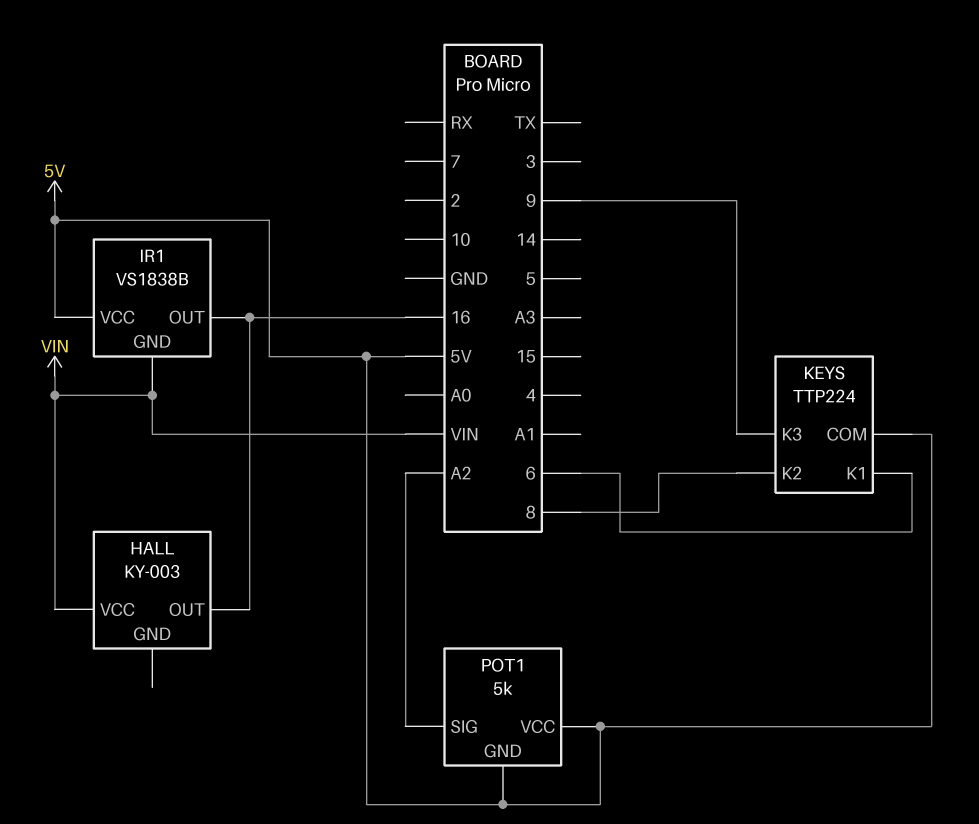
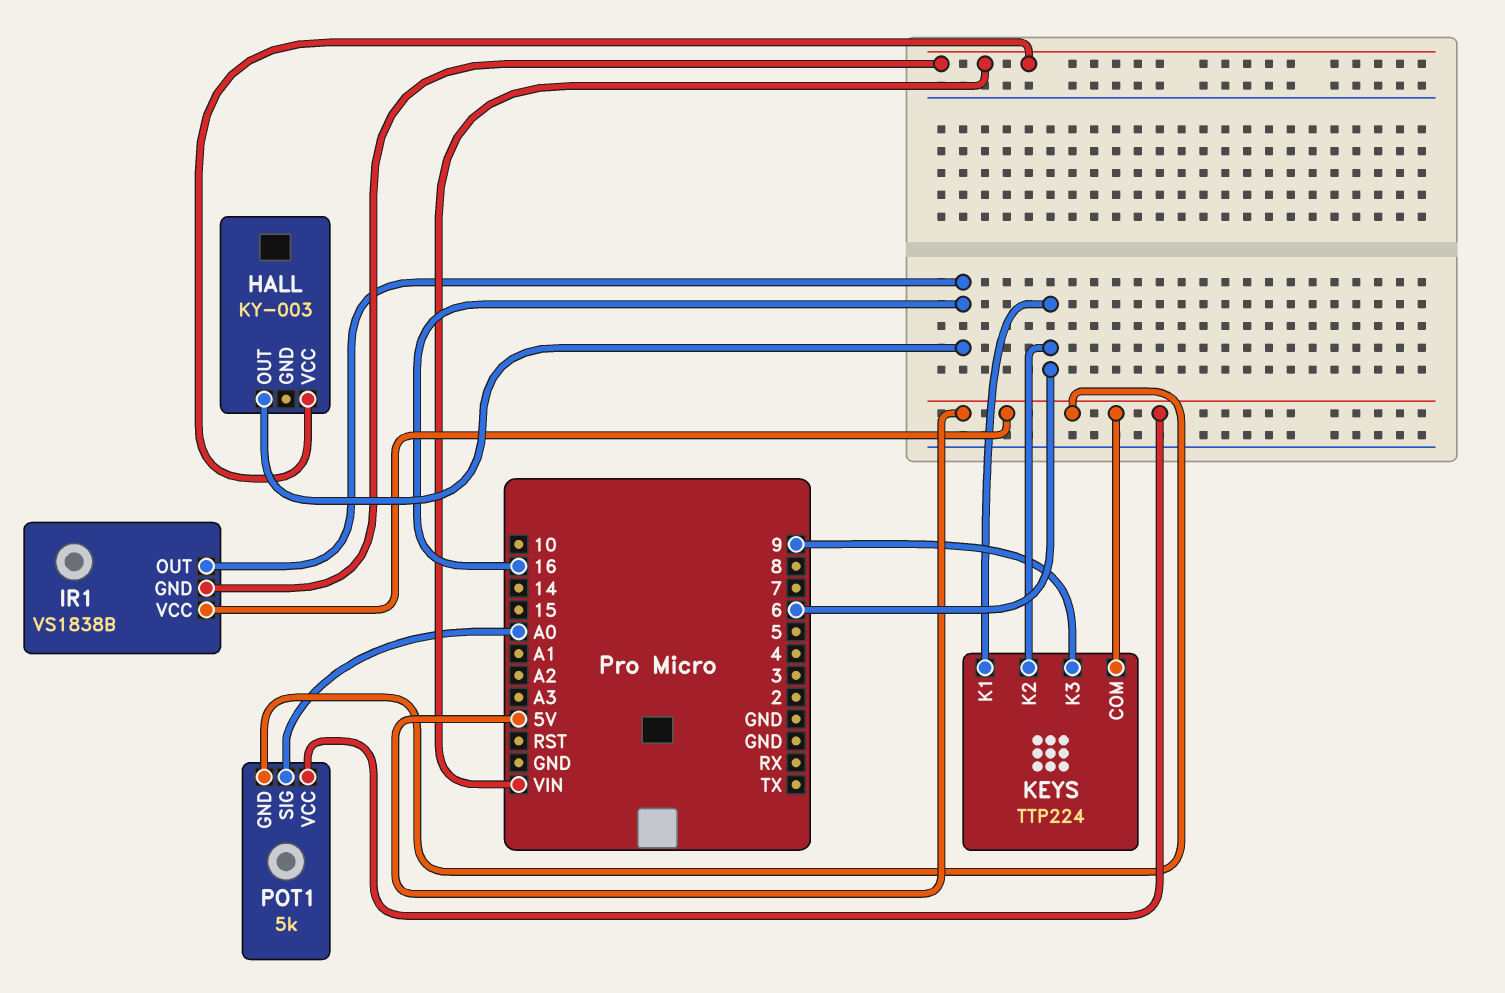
KEYS pin K2: 8 -> 6
POT1 pin SIG: A2 -> A0

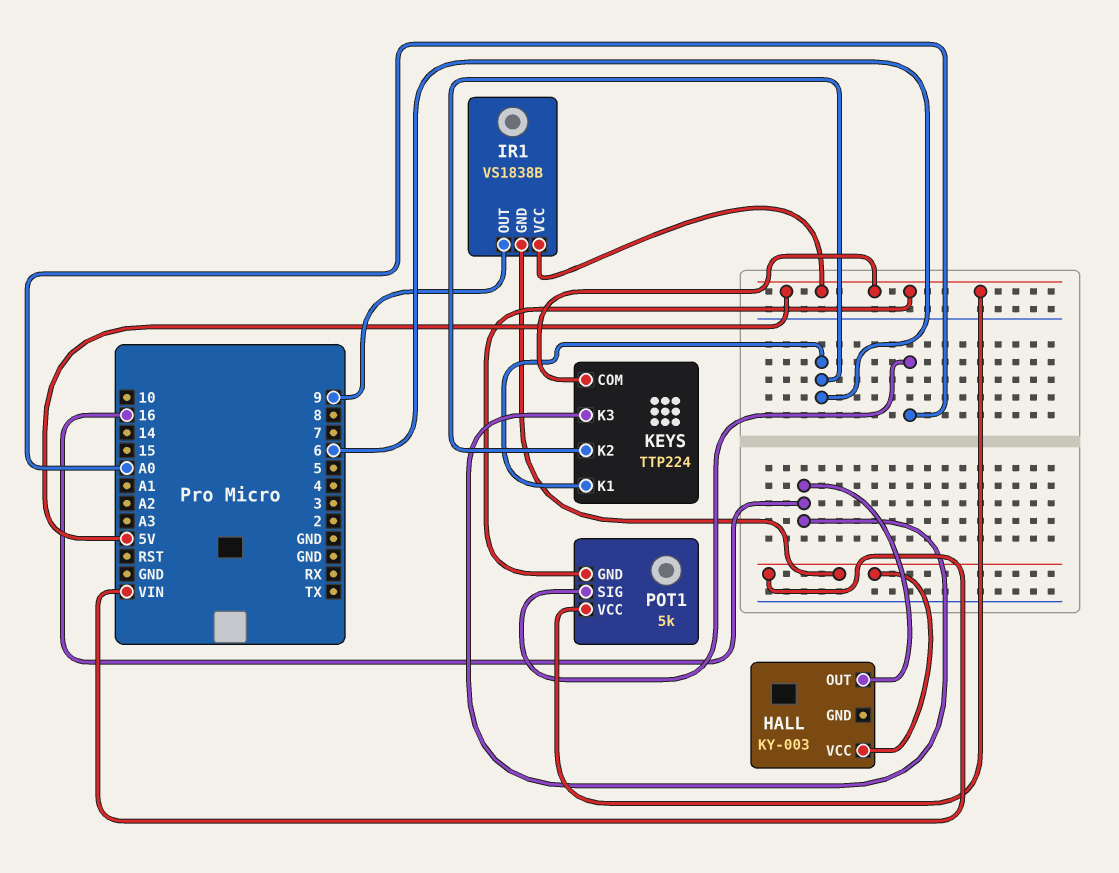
IR1 pin OUT: 16 -> 9
KEYS pin K3: 9 -> 16

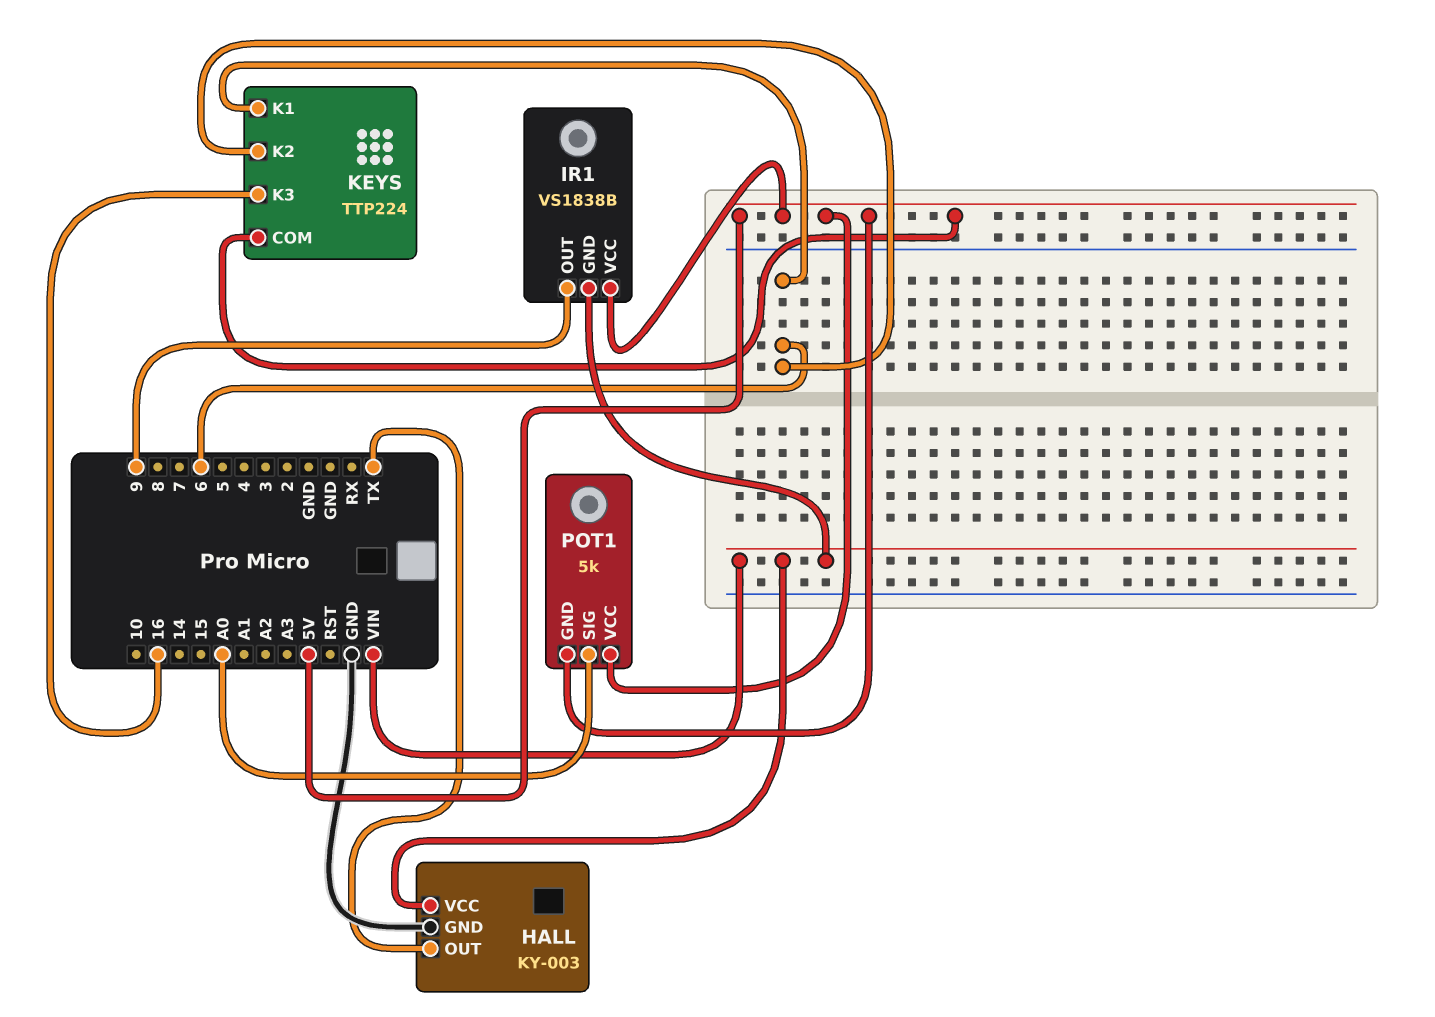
HALL pin GND: none -> GND
HALL pin OUT: 16 -> TX

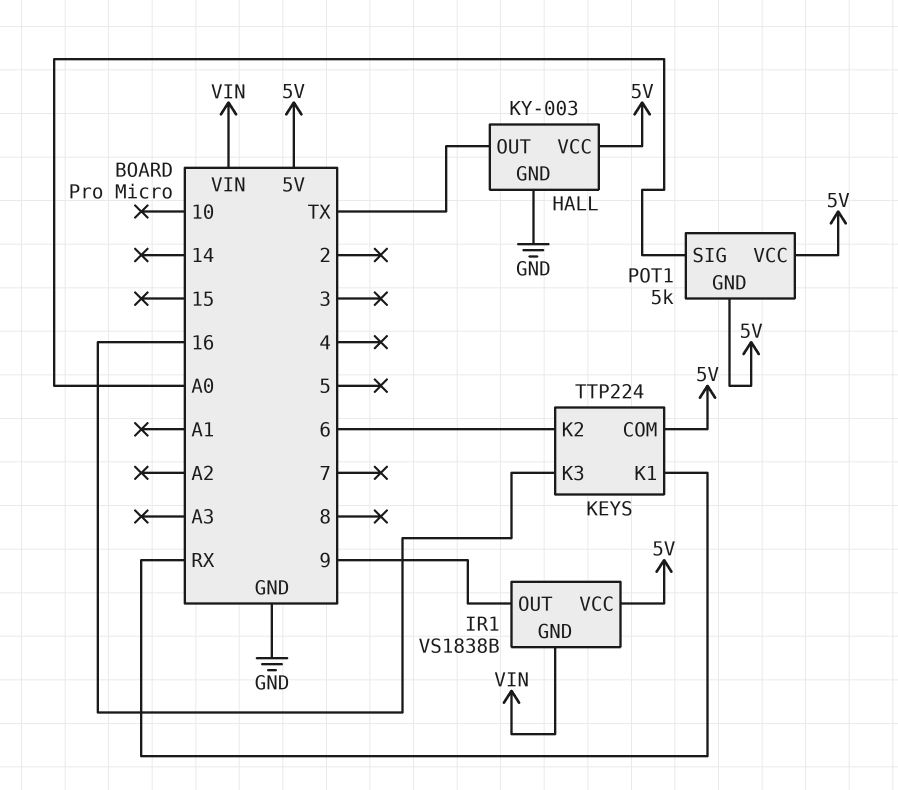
HALL pin VCC: VIN -> 5V
KEYS pin K1: 6 -> RX

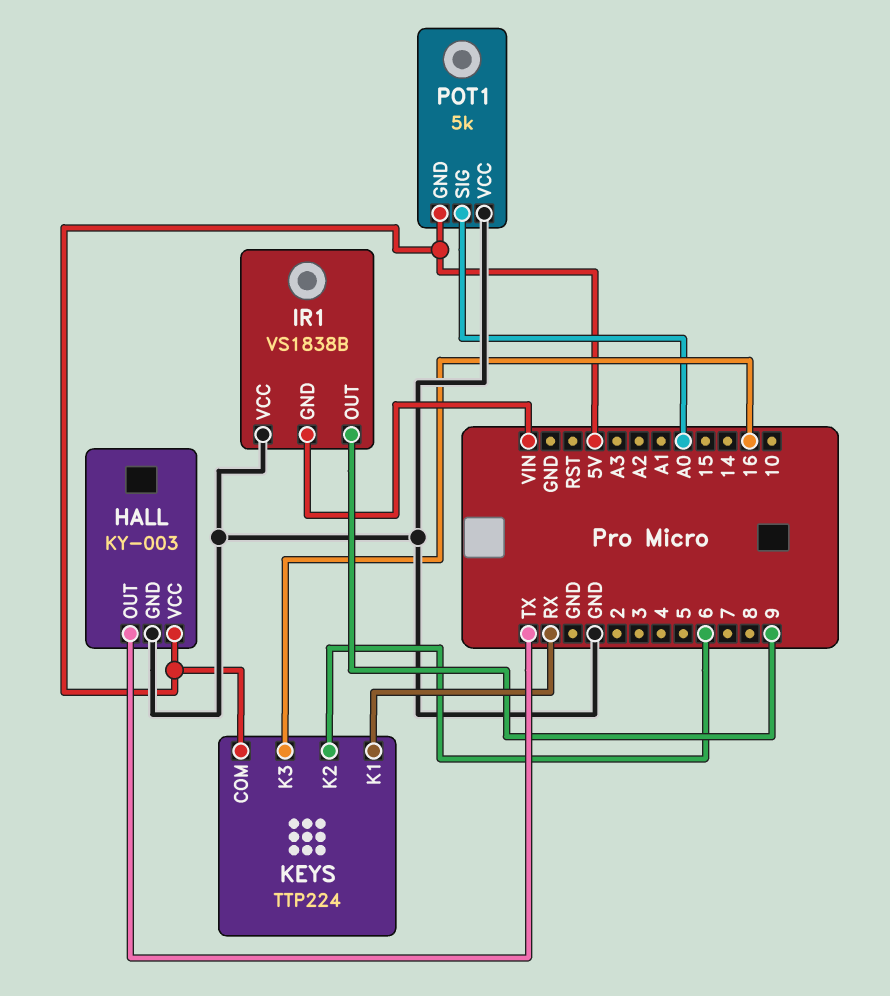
IR1 pin VCC: 5V -> GND
POT1 pin VCC: 5V -> GND

